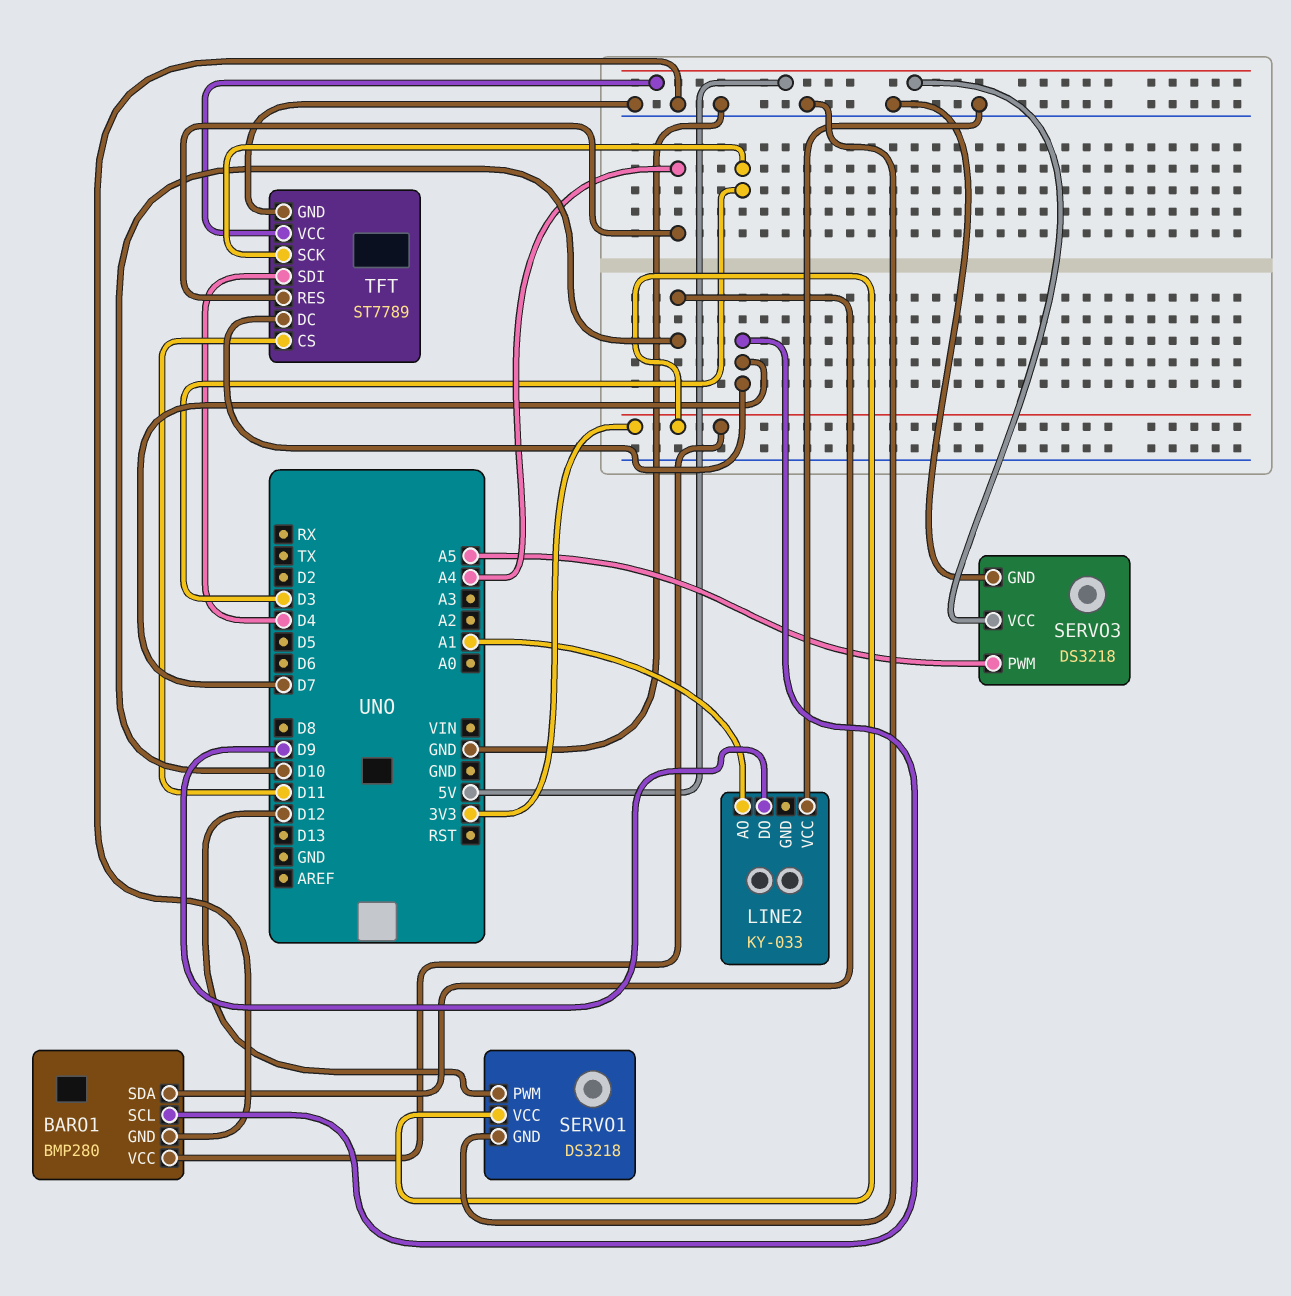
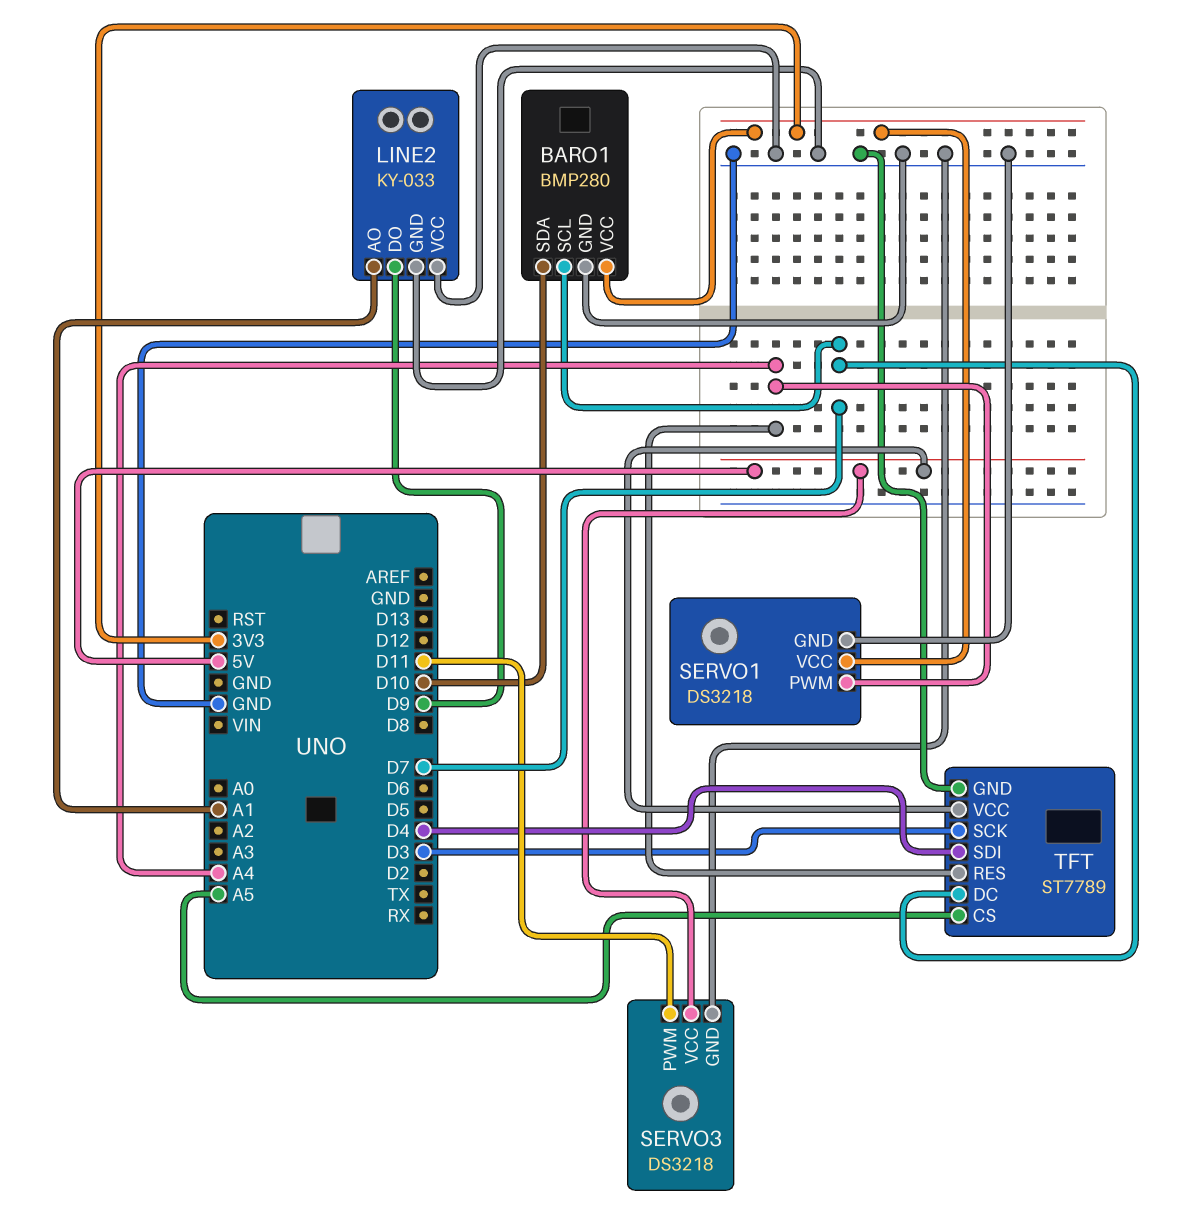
LINE2 pin GND: none -> GND
SERVO1 pin PWM: D12 -> A4
SERVO3 pin PWM: A5 -> D11
TFT pin CS: D11 -> A5

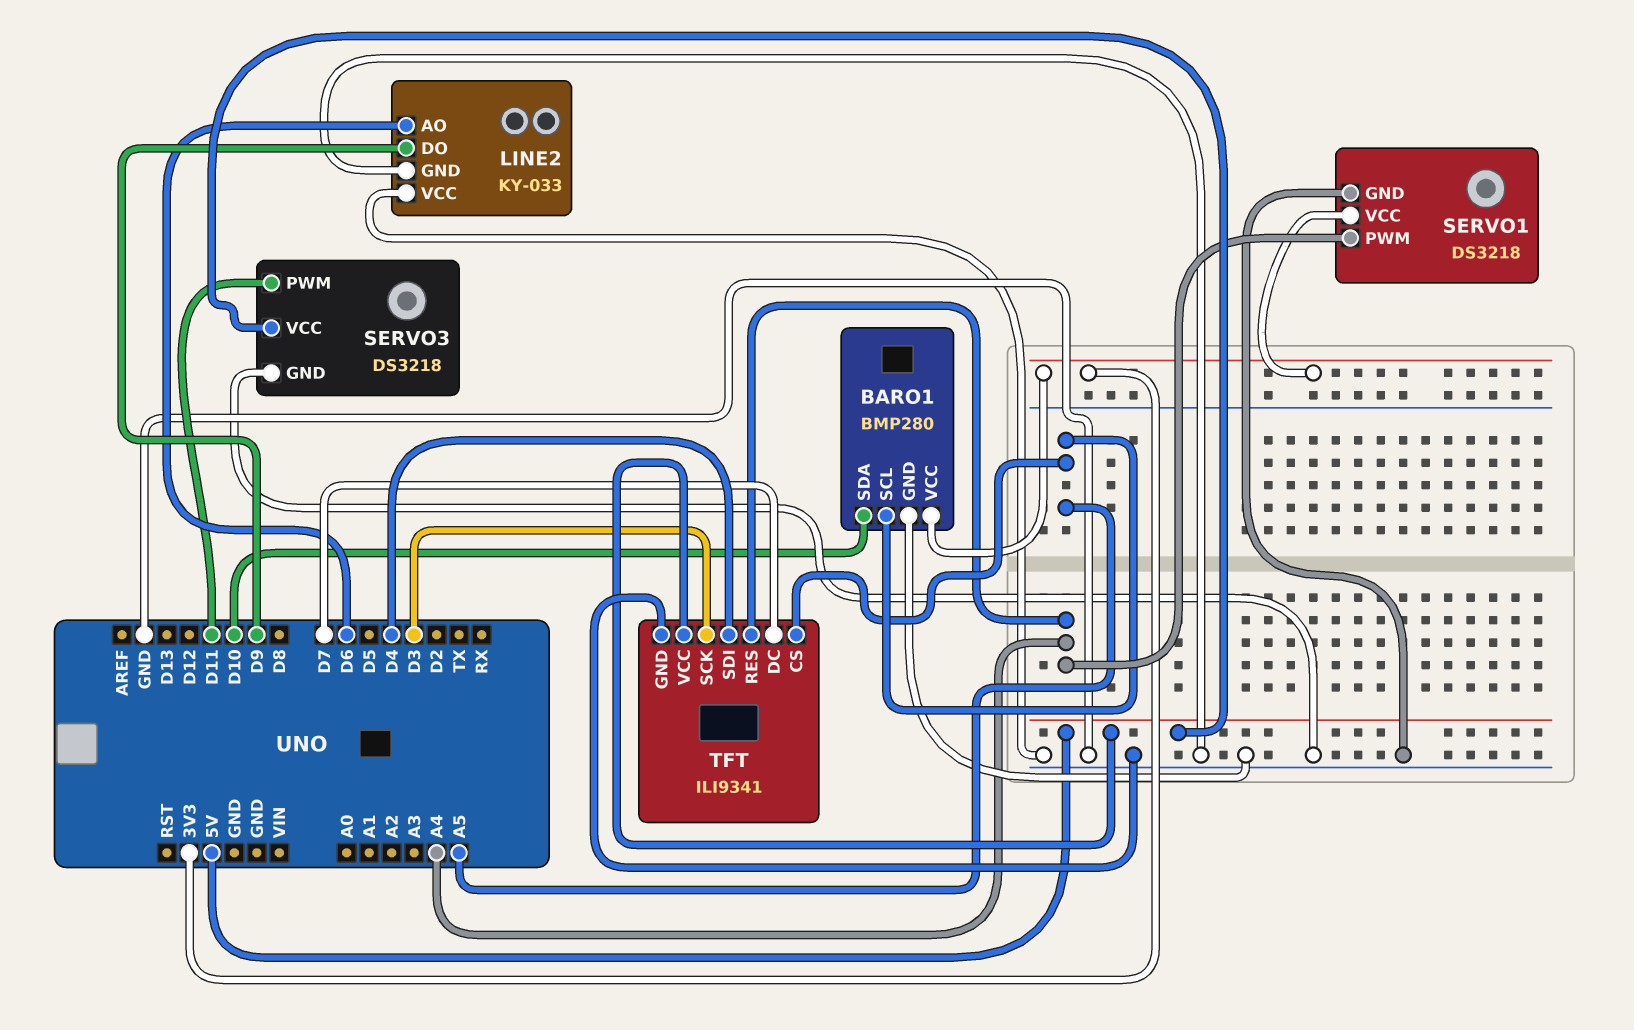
BARO1 pin SCL: D7 -> A5
LINE2 pin AO: A1 -> D6
TFT: ST7789 -> ILI9341

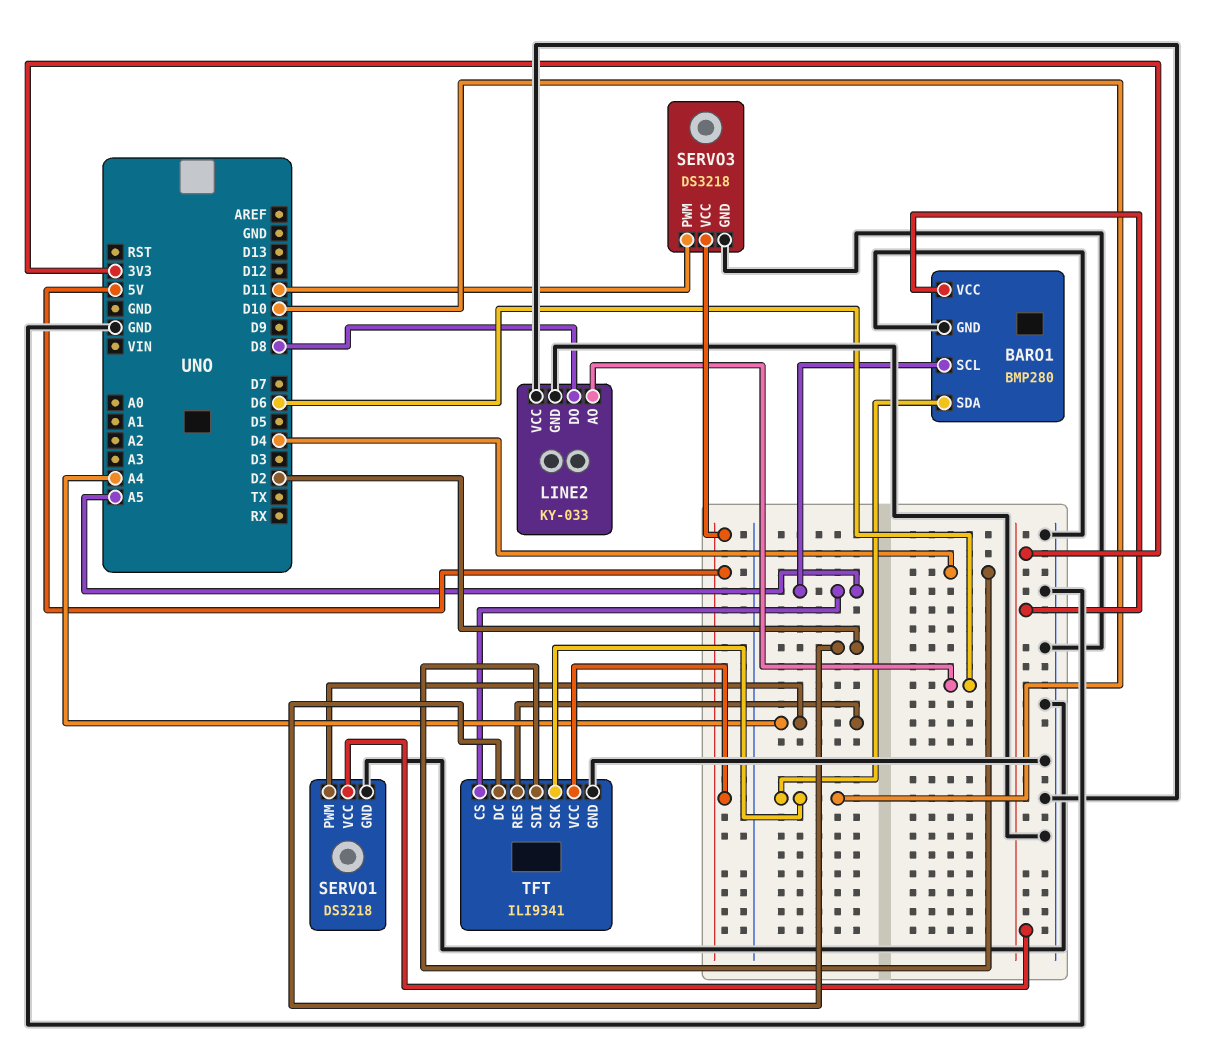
LINE2 pin DO: D9 -> D8
TFT pin DC: D7 -> D2
TFT pin SCK: D3 -> D10

